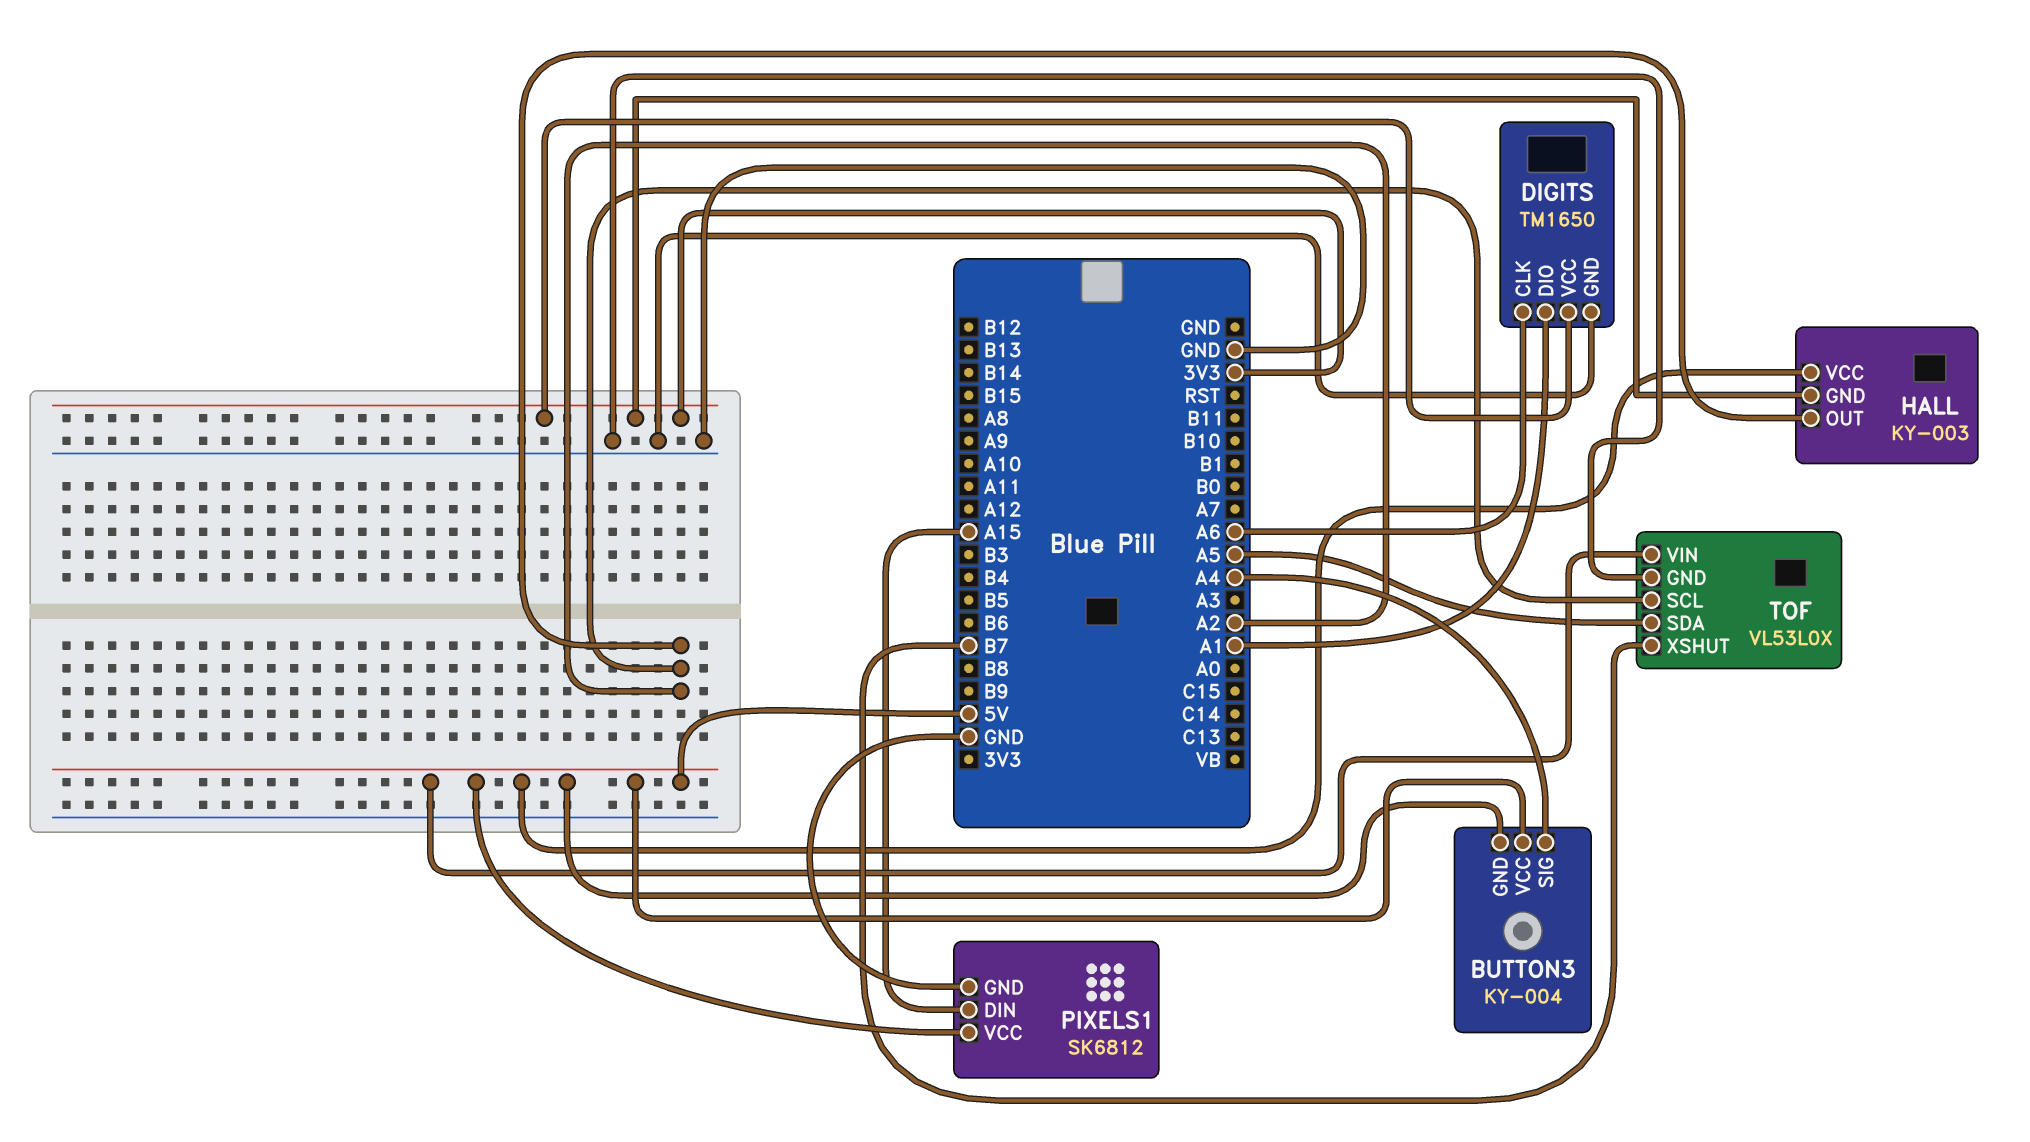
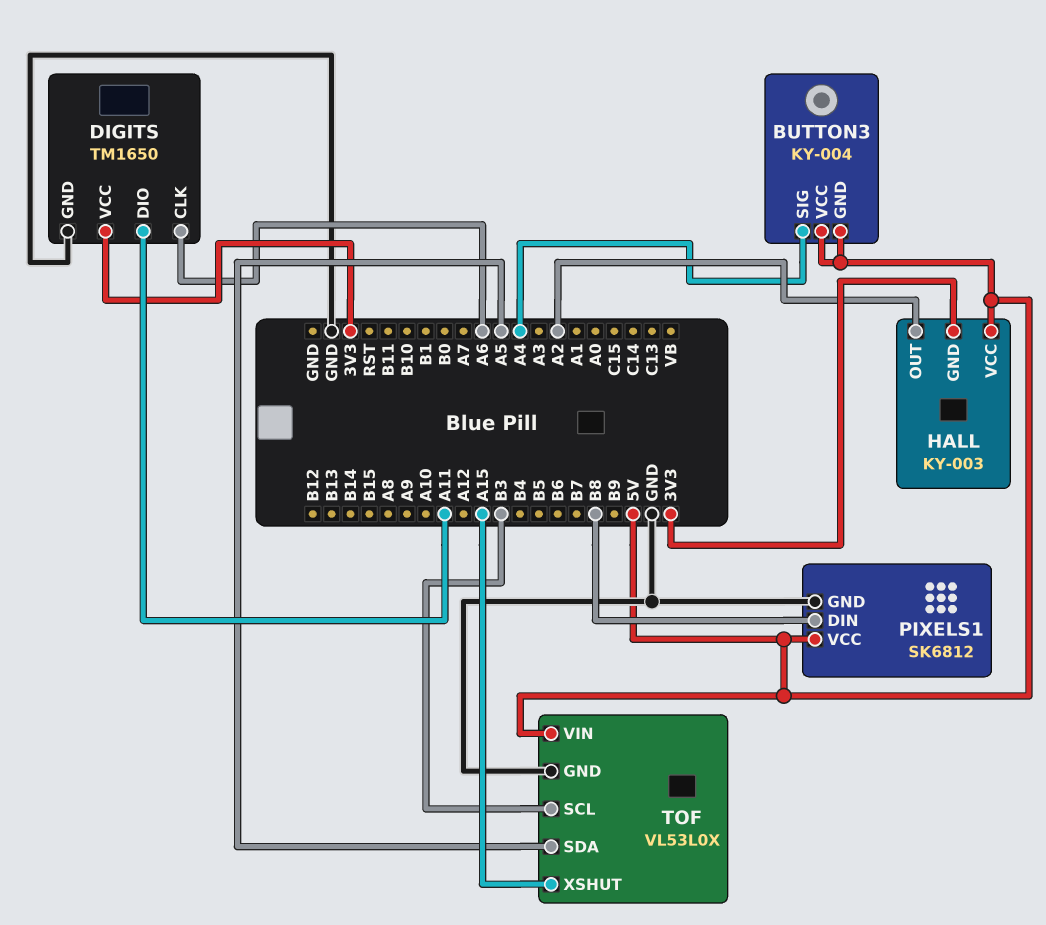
DIGITS pin DIO: A1 -> A11
PIXELS1 pin DIN: A15 -> B8
TOF pin SCL: A2 -> B3
TOF pin XSHUT: B7 -> A15

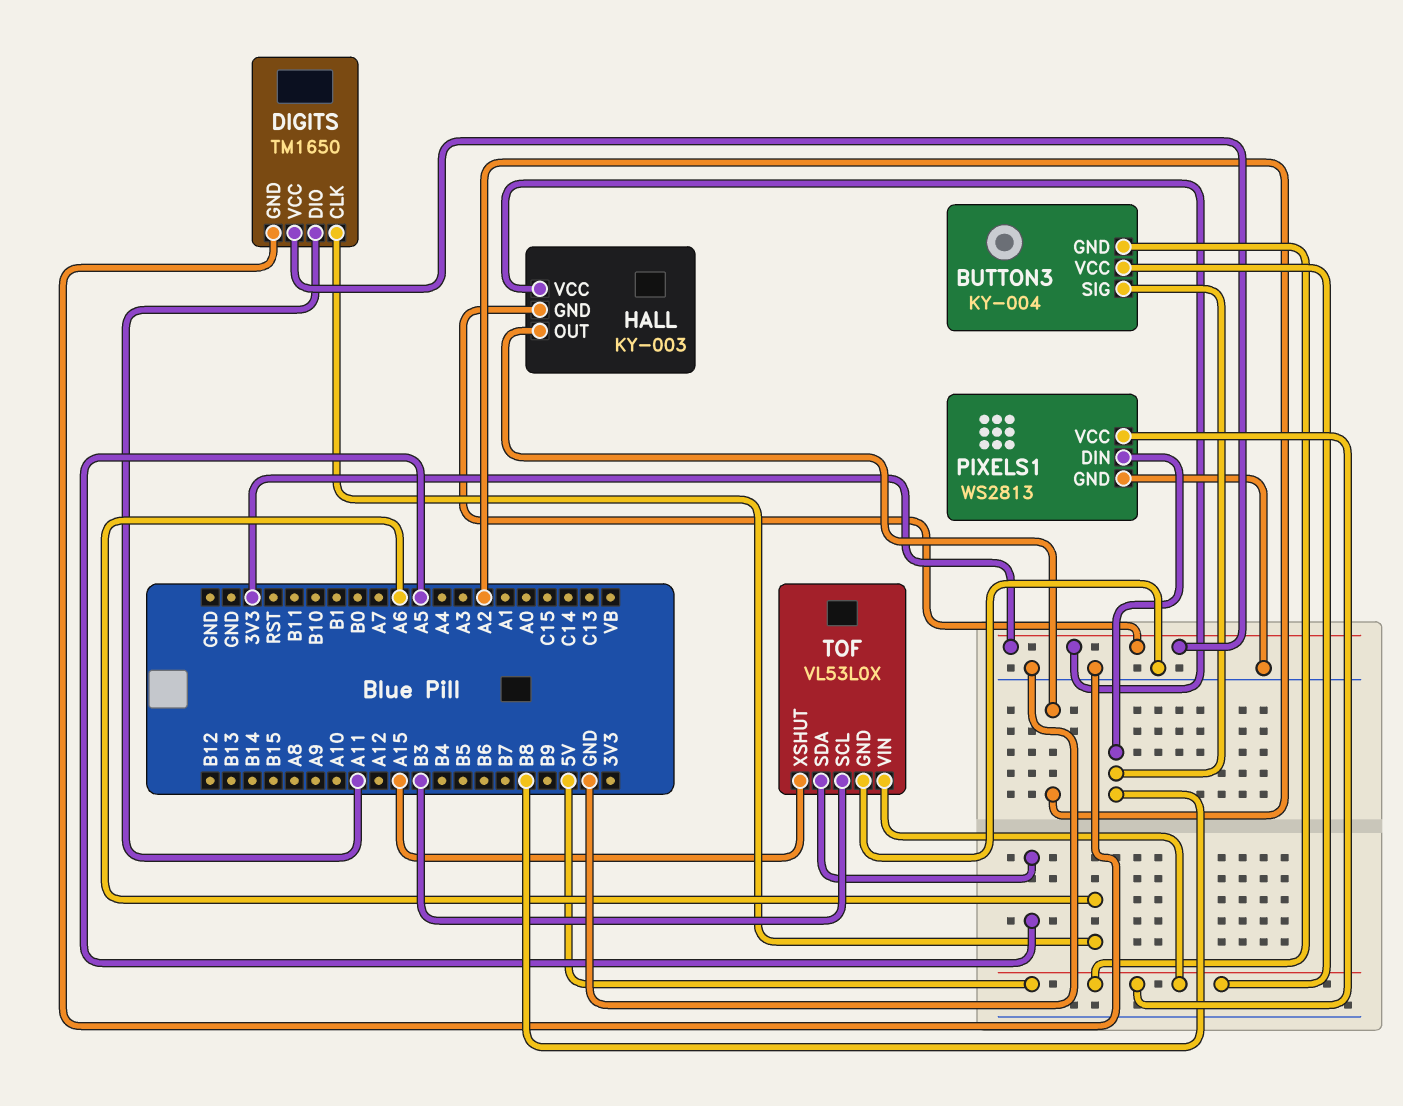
BUTTON3 pin SIG: A4 -> B8
HALL pin VCC: 5V -> 3V3
PIXELS1: SK6812 -> WS2813

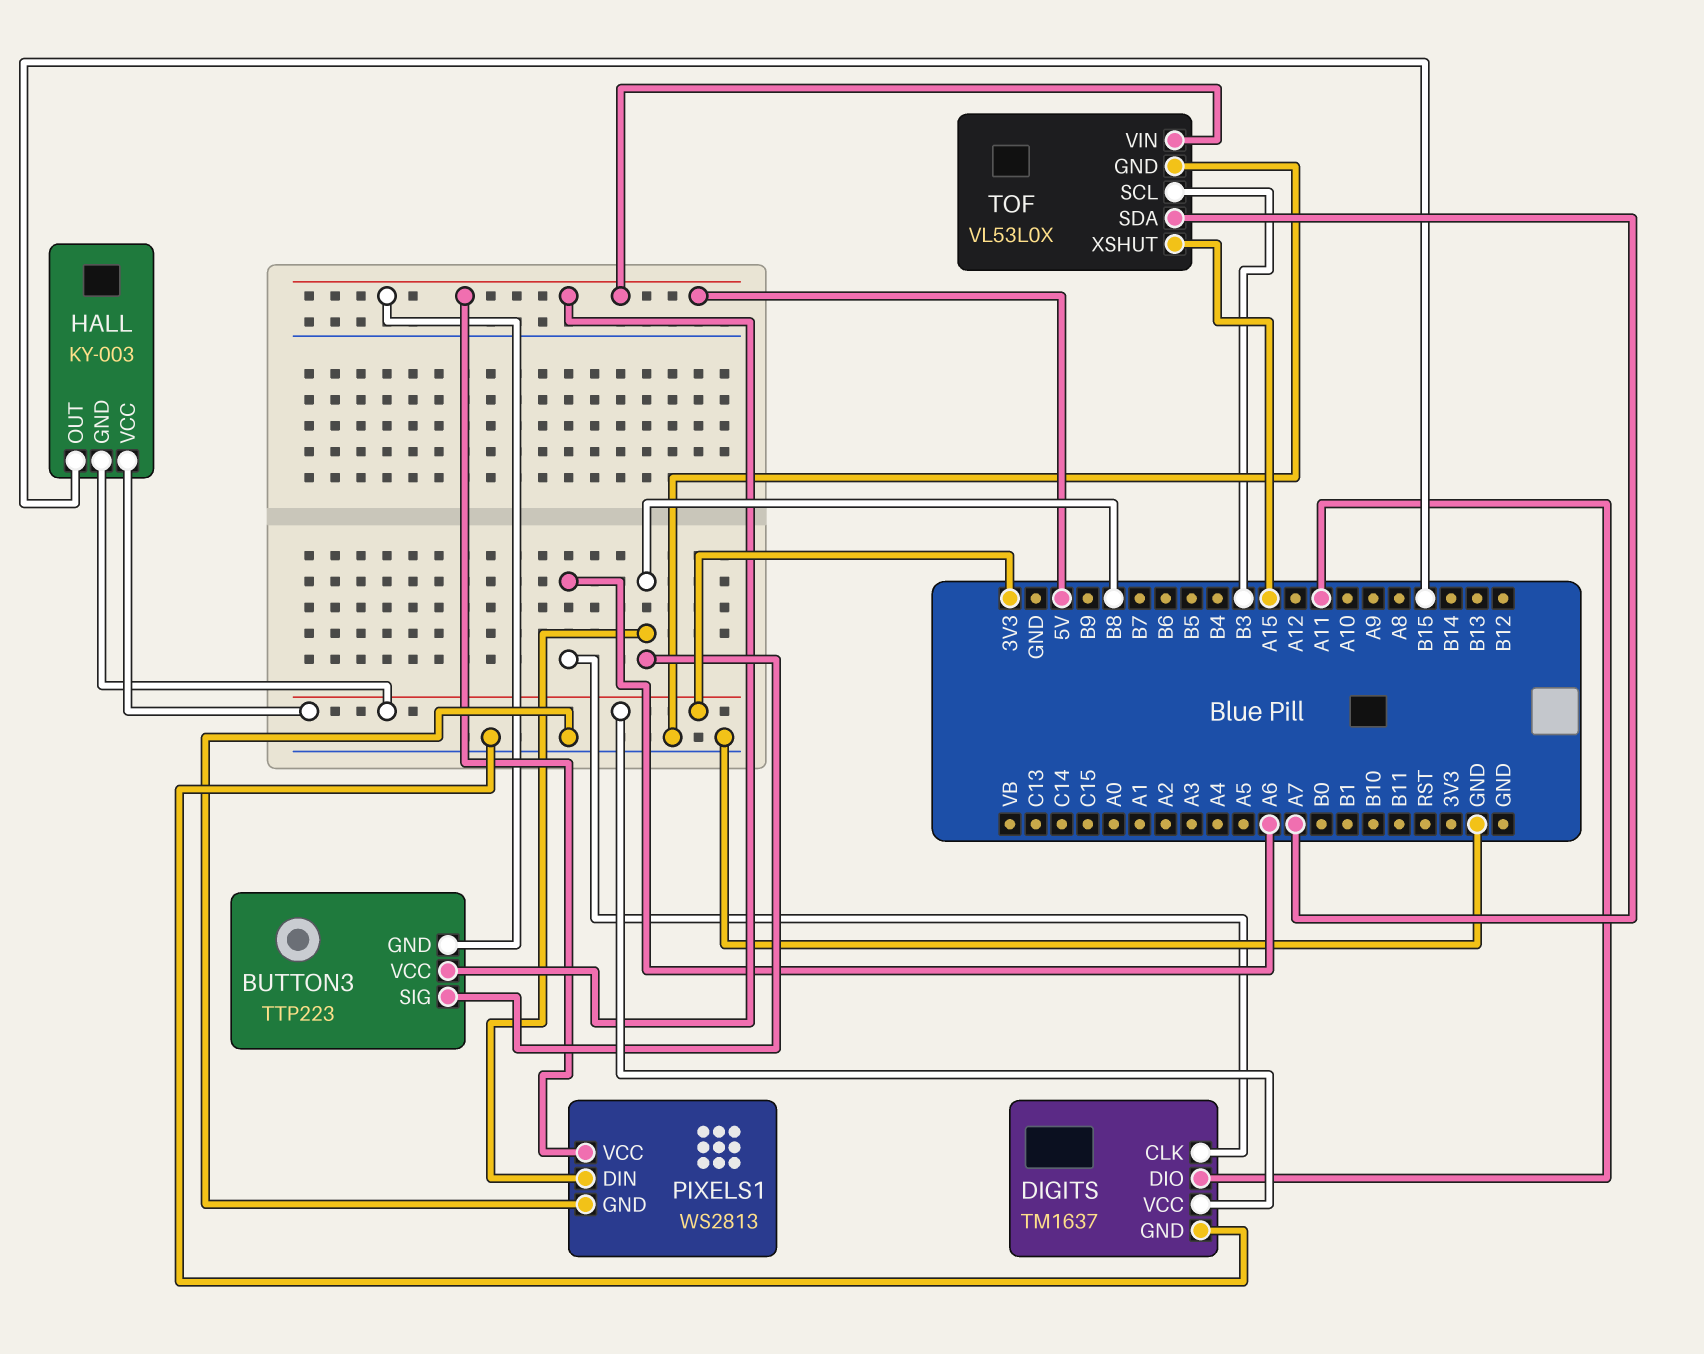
BUTTON3: KY-004 -> TTP223
DIGITS: TM1650 -> TM1637
HALL pin OUT: A2 -> B15
TOF pin SDA: A5 -> A7

